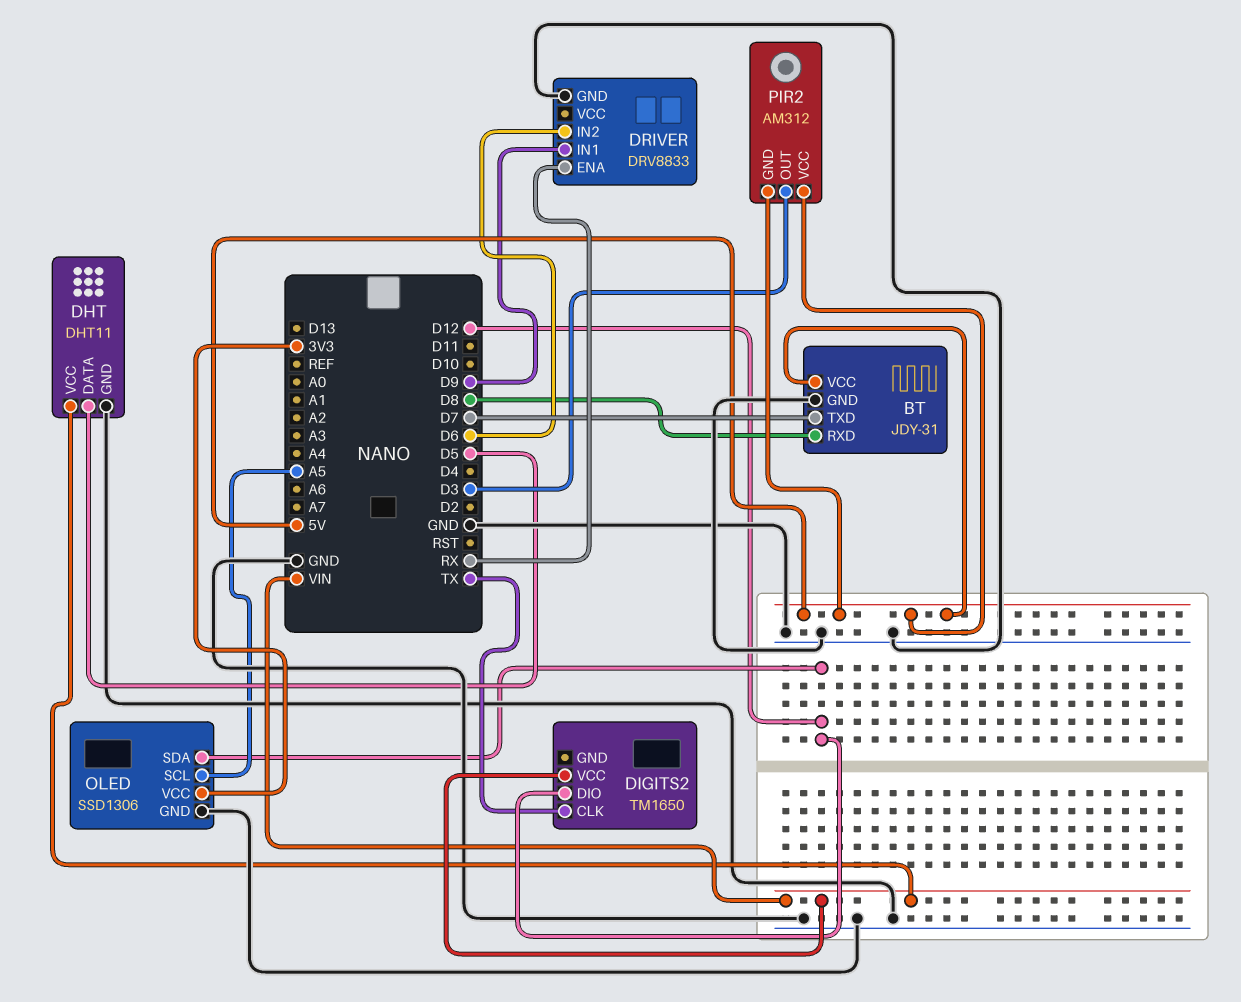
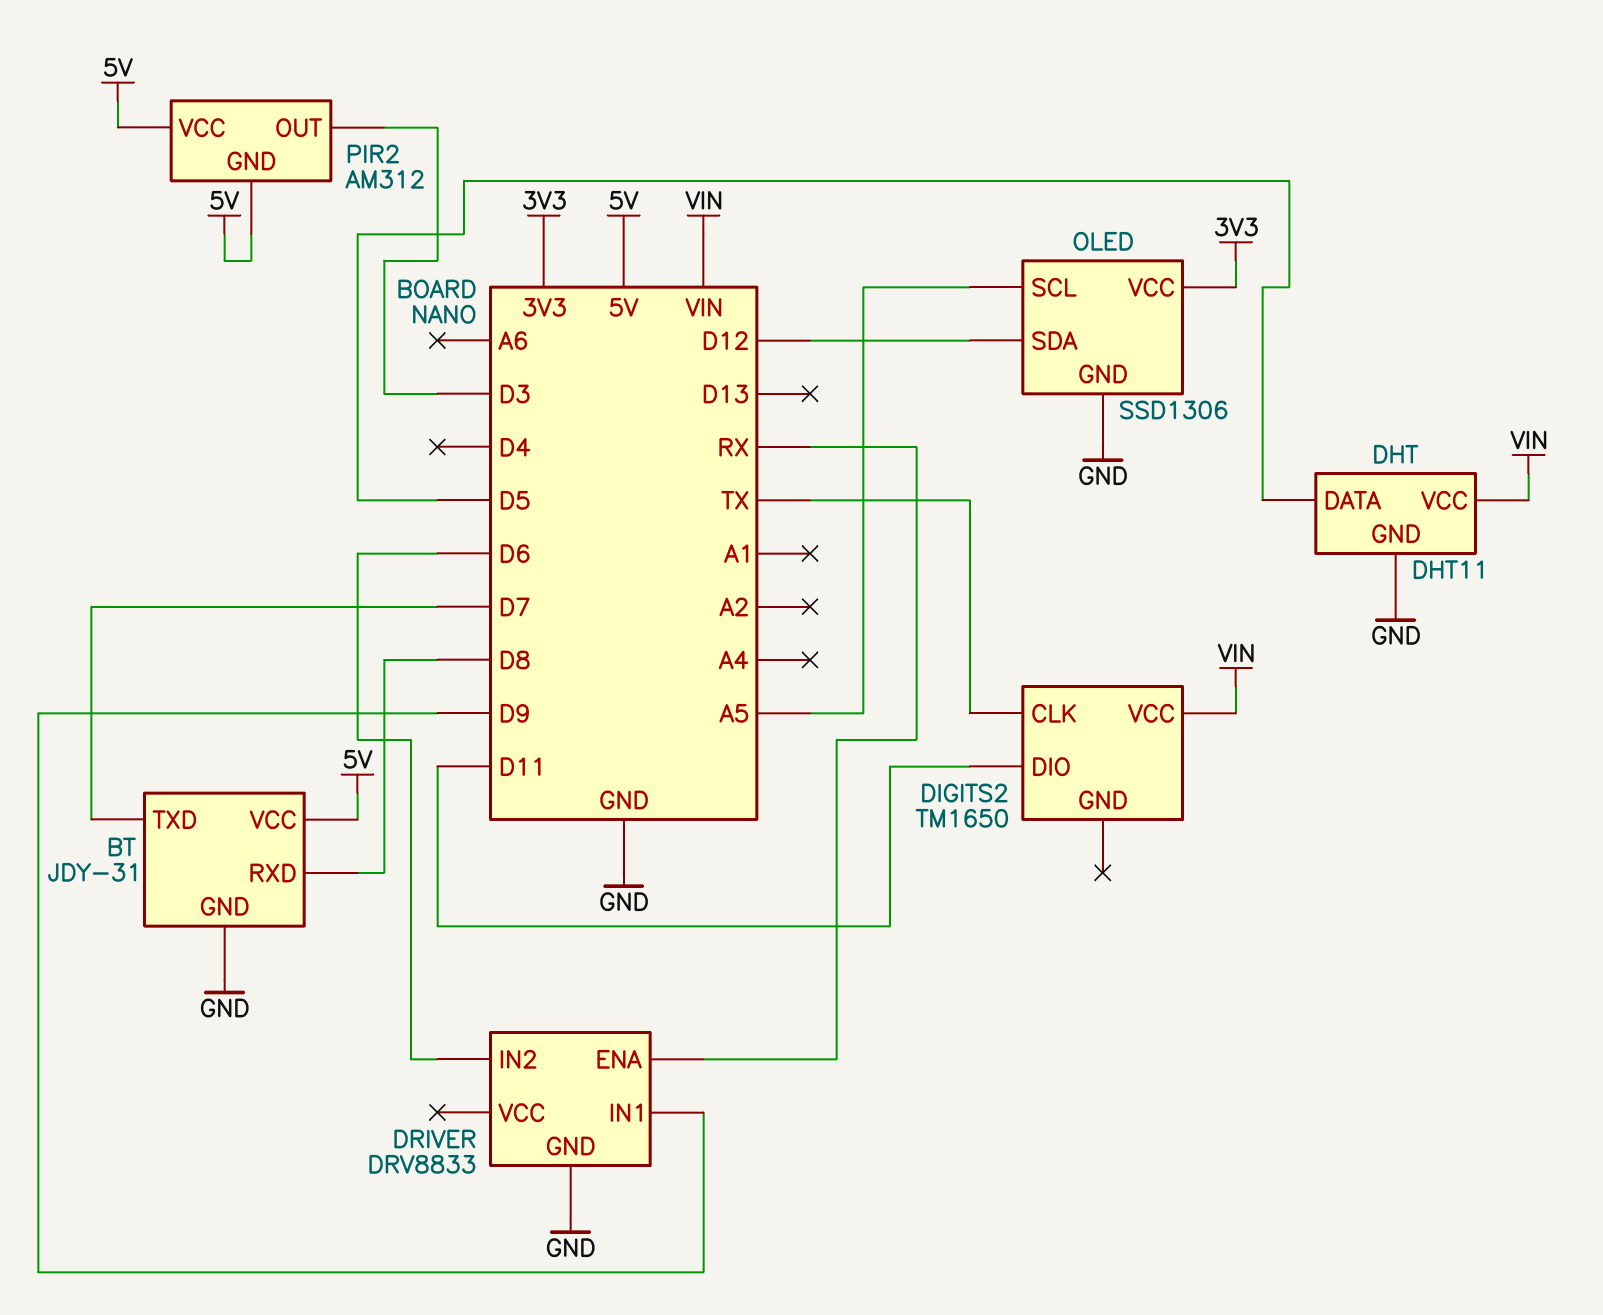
DIGITS2 pin DIO: D12 -> D11

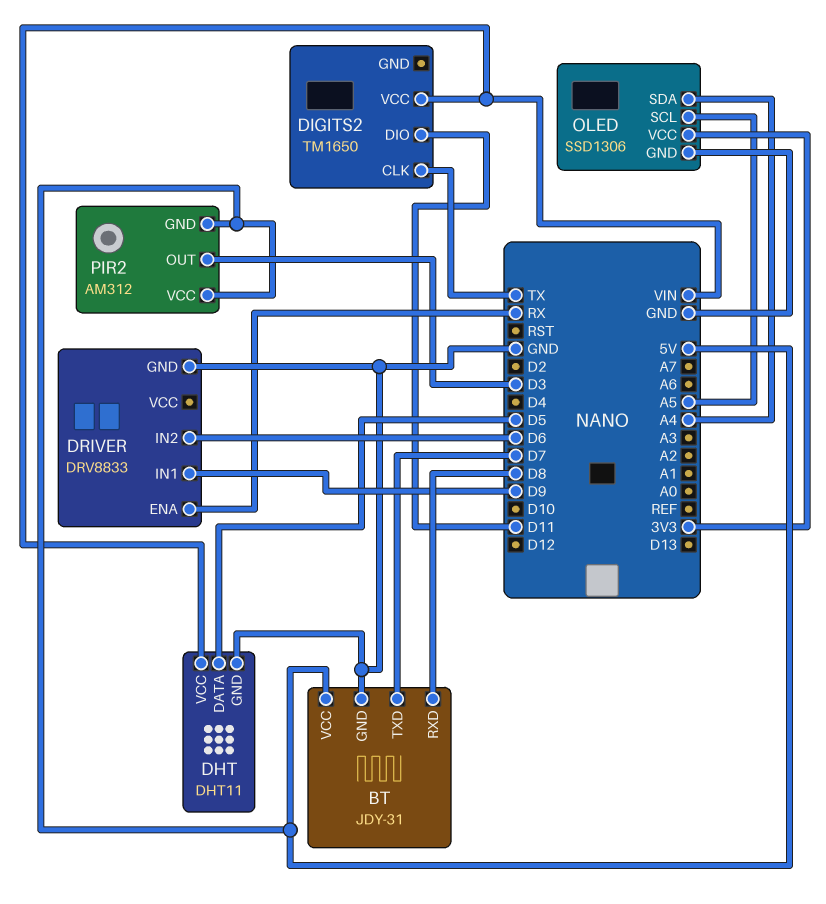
OLED pin SDA: D12 -> A4

